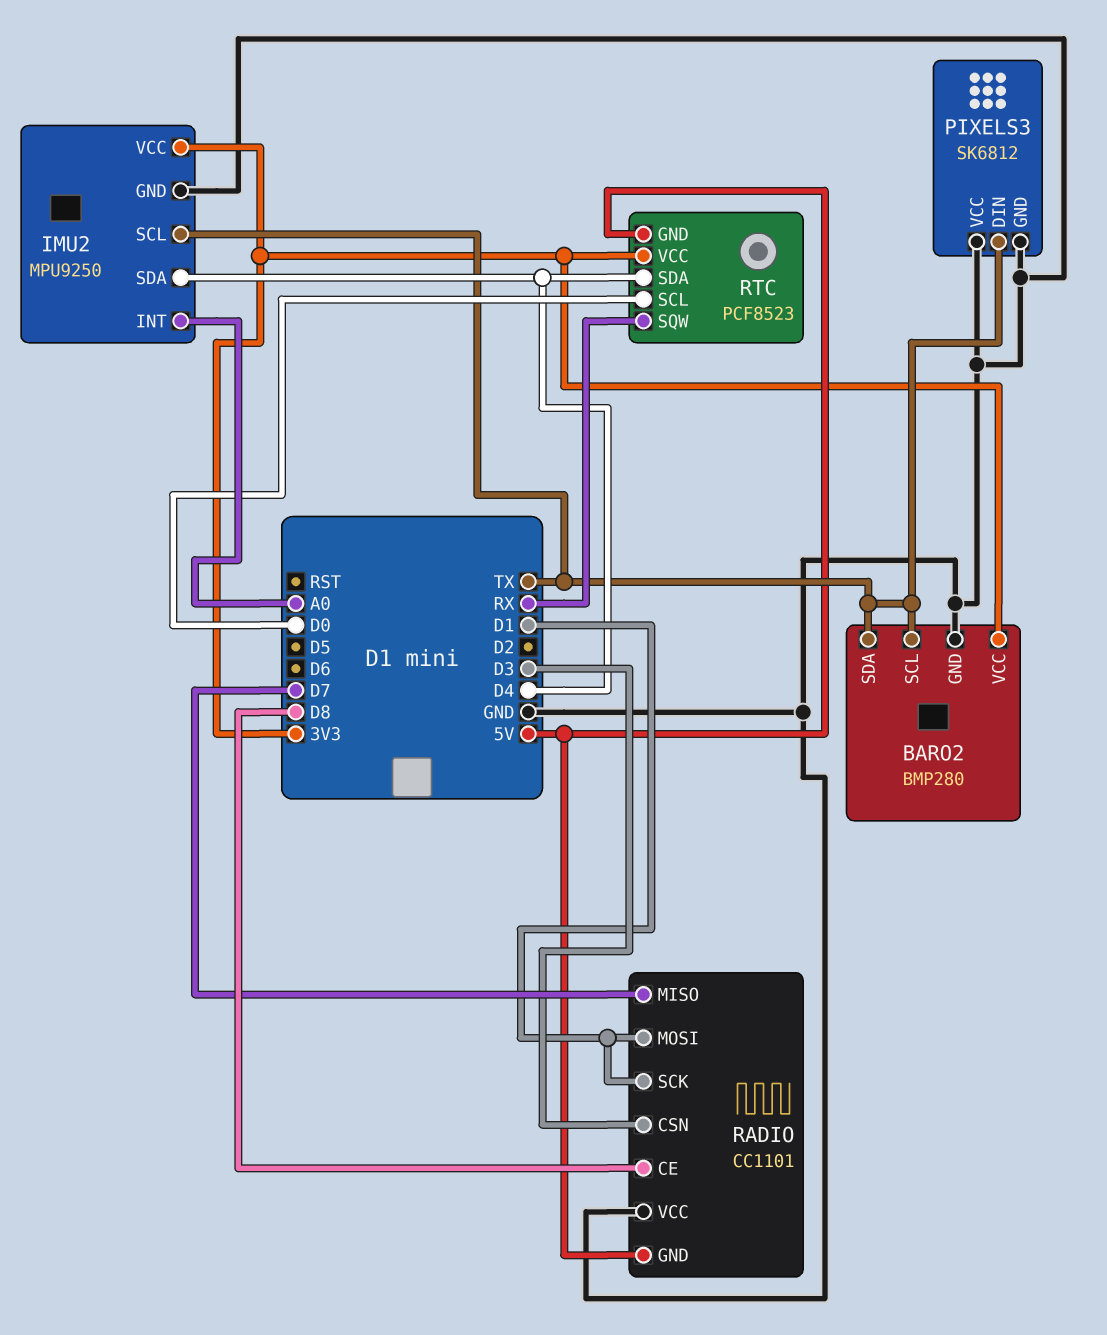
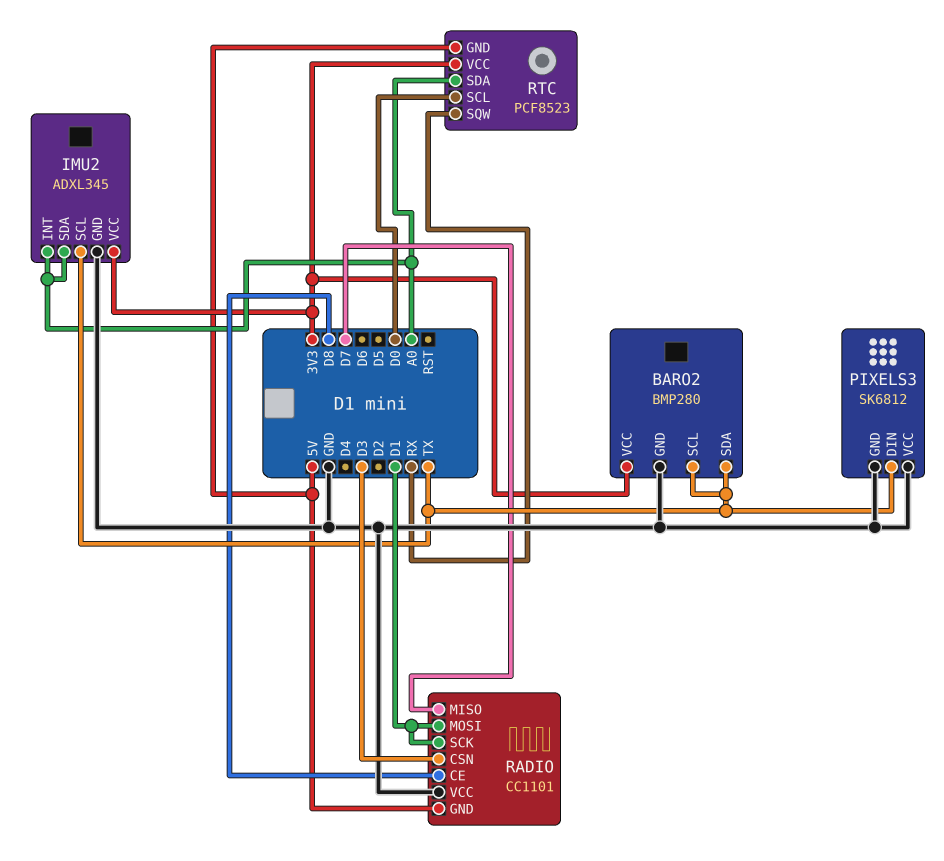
IMU2: MPU9250 -> ADXL345
IMU2 pin SDA: D4 -> A0
RTC pin SDA: D4 -> A0

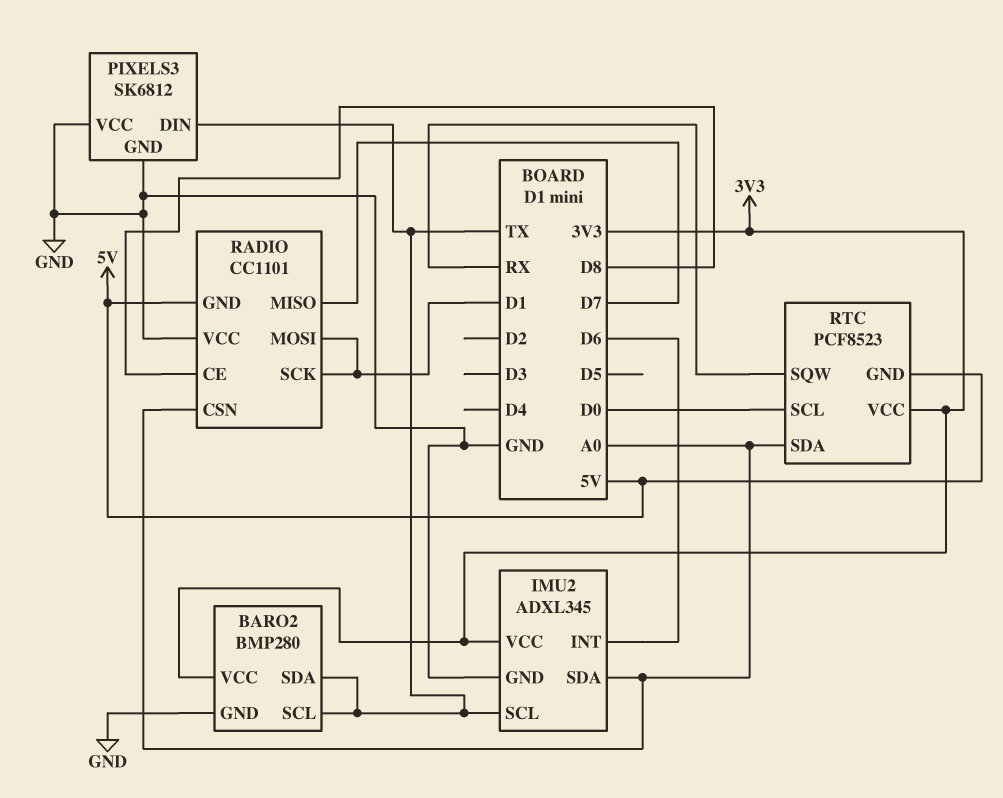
IMU2 pin INT: A0 -> D6
RADIO pin CSN: D3 -> A0

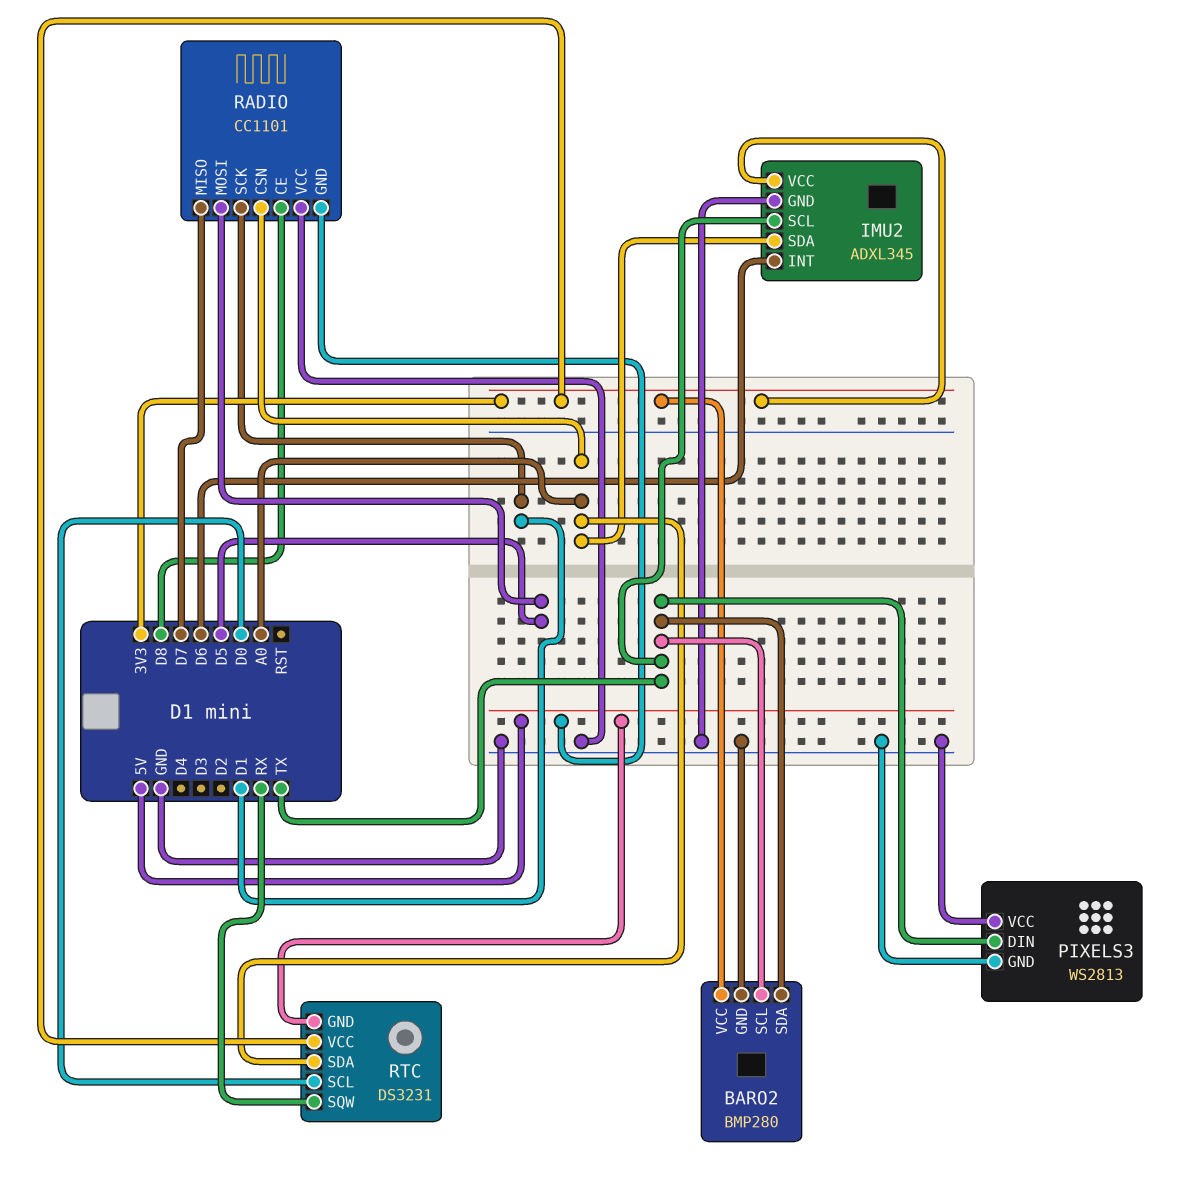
PIXELS3: SK6812 -> WS2813
RADIO pin MOSI: D1 -> D5
RTC: PCF8523 -> DS3231

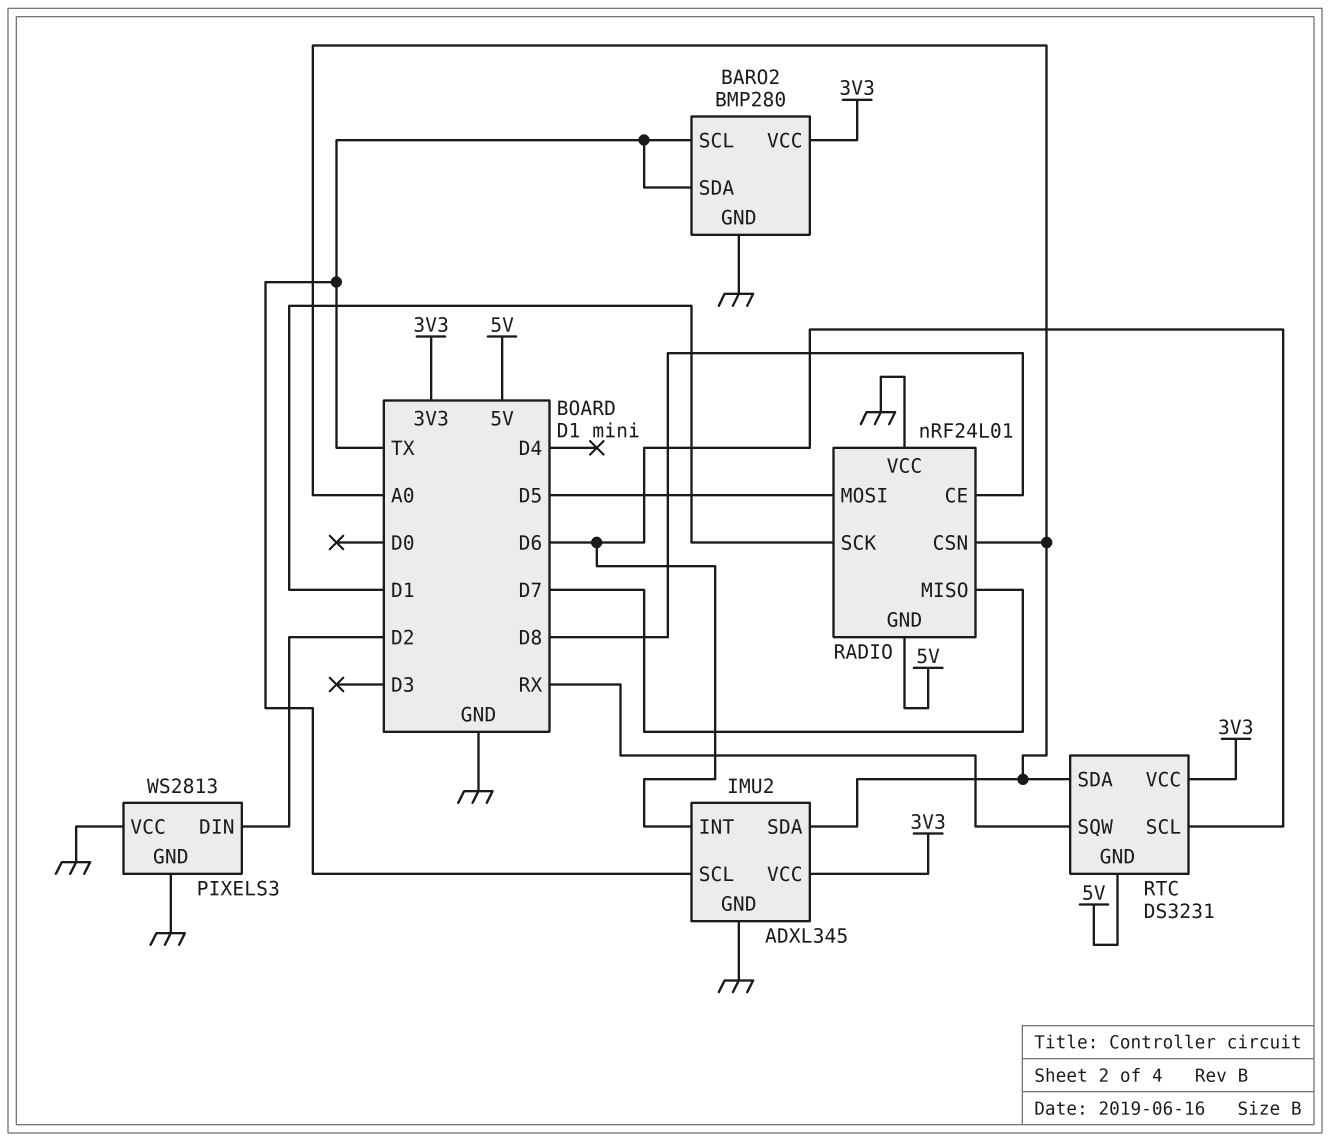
PIXELS3 pin DIN: TX -> D2
RADIO: CC1101 -> nRF24L01
RTC pin SCL: D0 -> D6

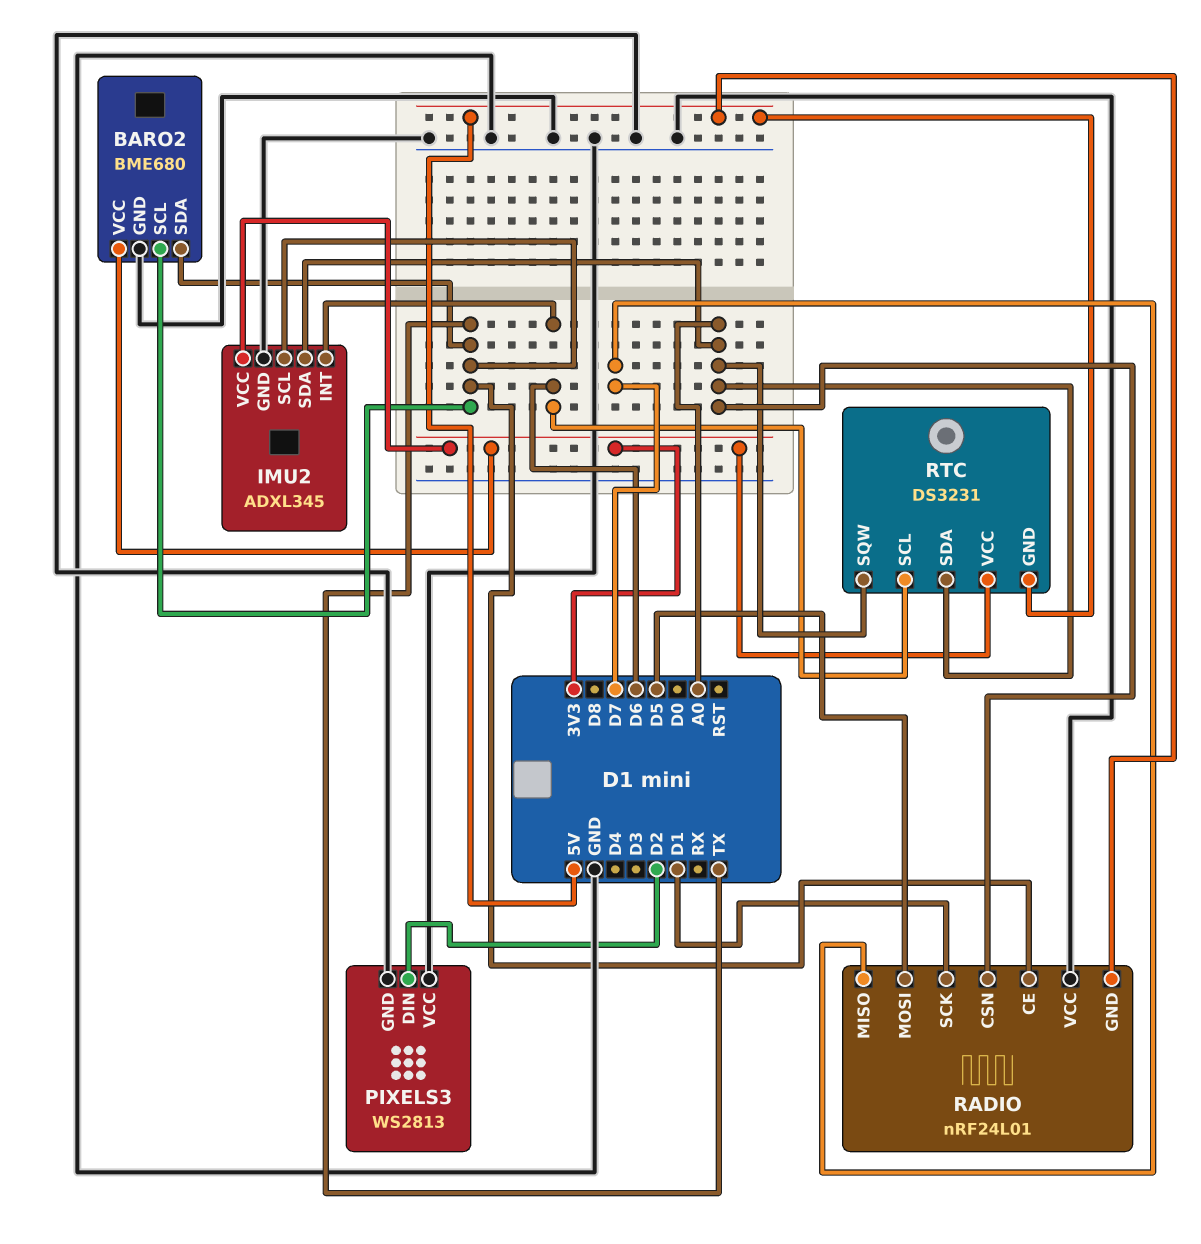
BARO2: BMP280 -> BME680
RADIO pin CE: D8 -> TX
RTC pin SQW: RX -> A0

